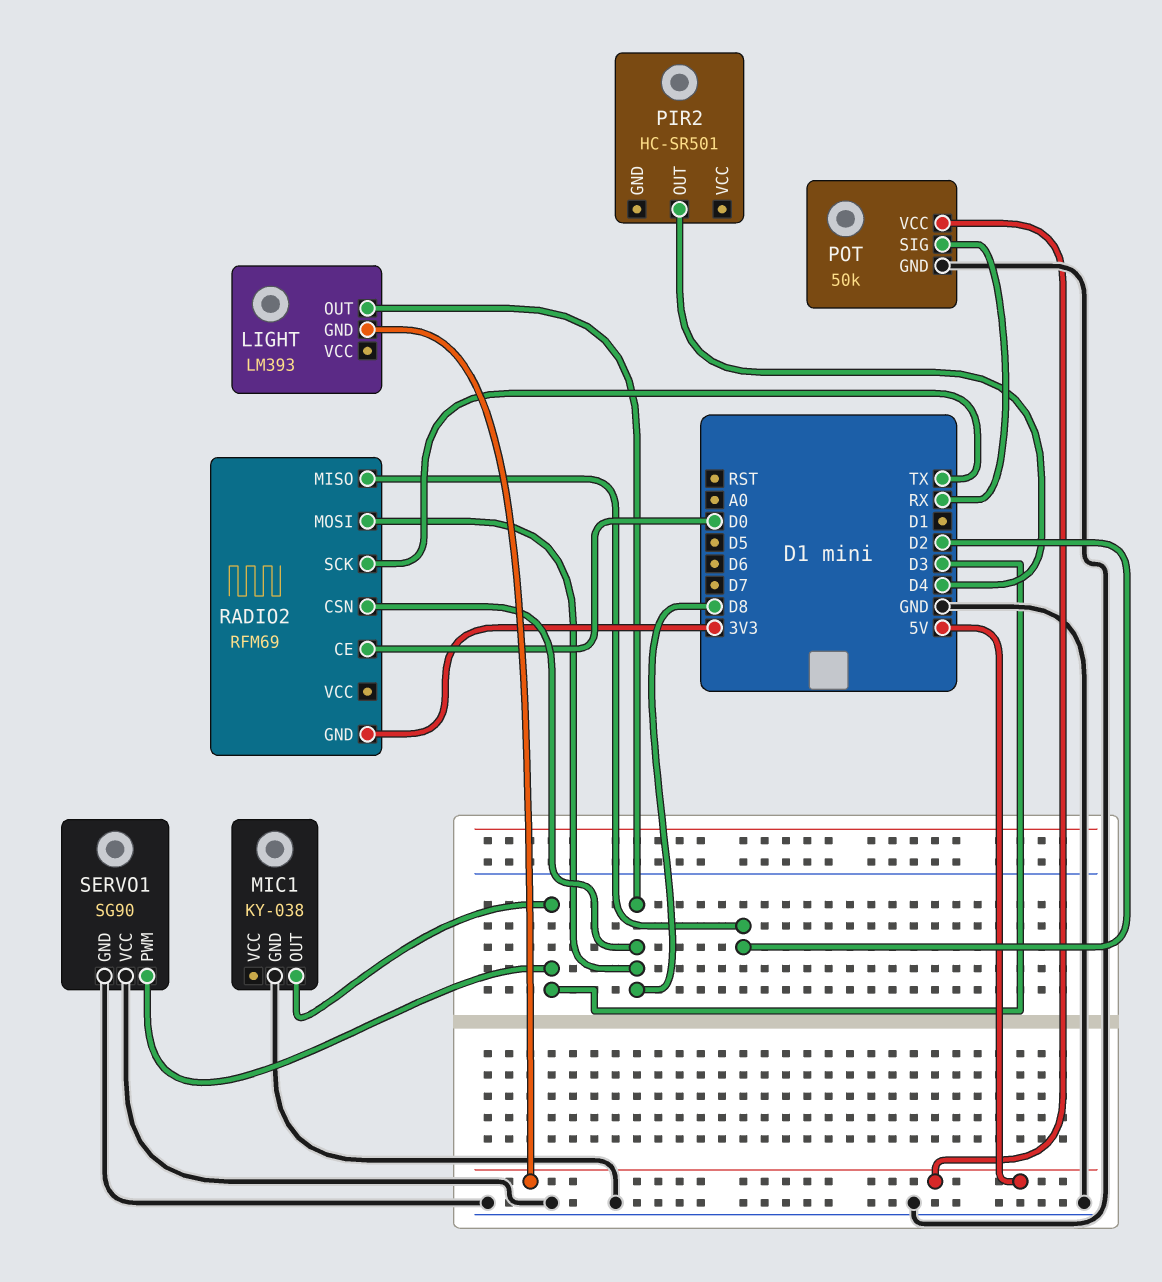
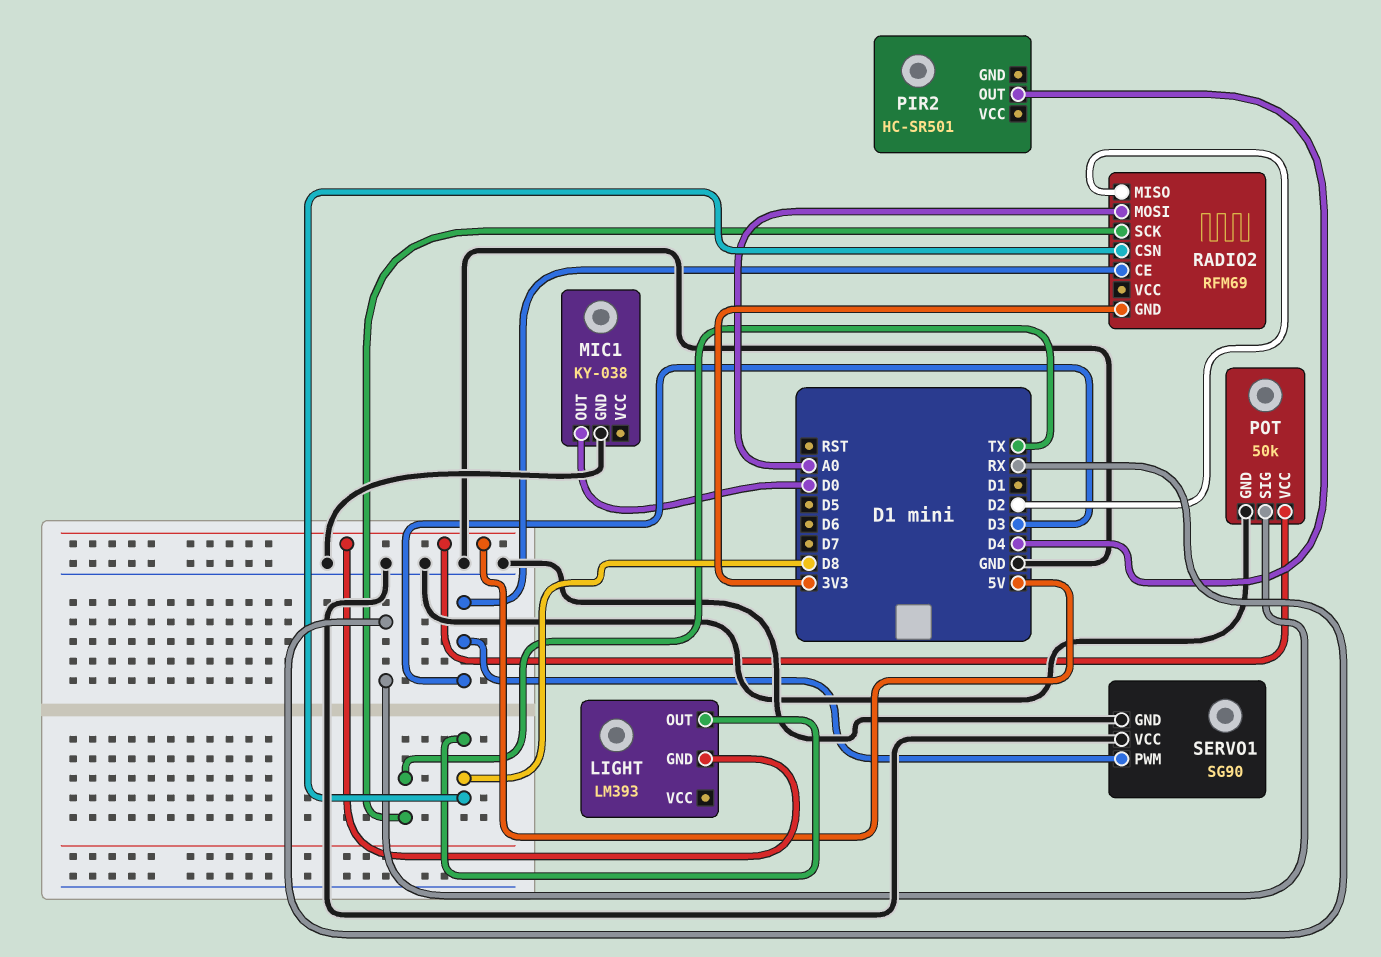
MIC1 pin OUT: D3 -> D0
RADIO2 pin CE: D0 -> D3
RADIO2 pin MOSI: D8 -> A0

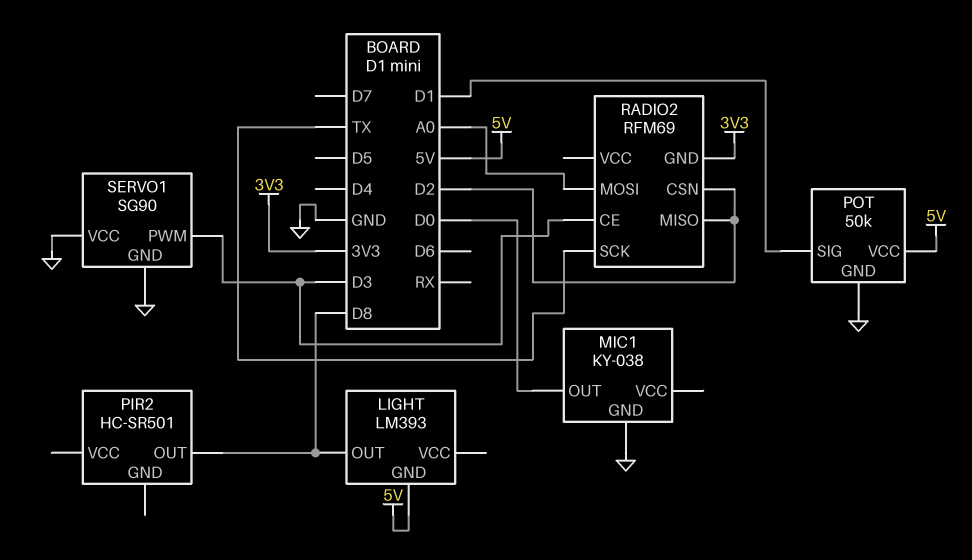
PIR2 pin OUT: D4 -> D8
POT pin SIG: RX -> D1
RADIO2 pin CSN: D8 -> D2

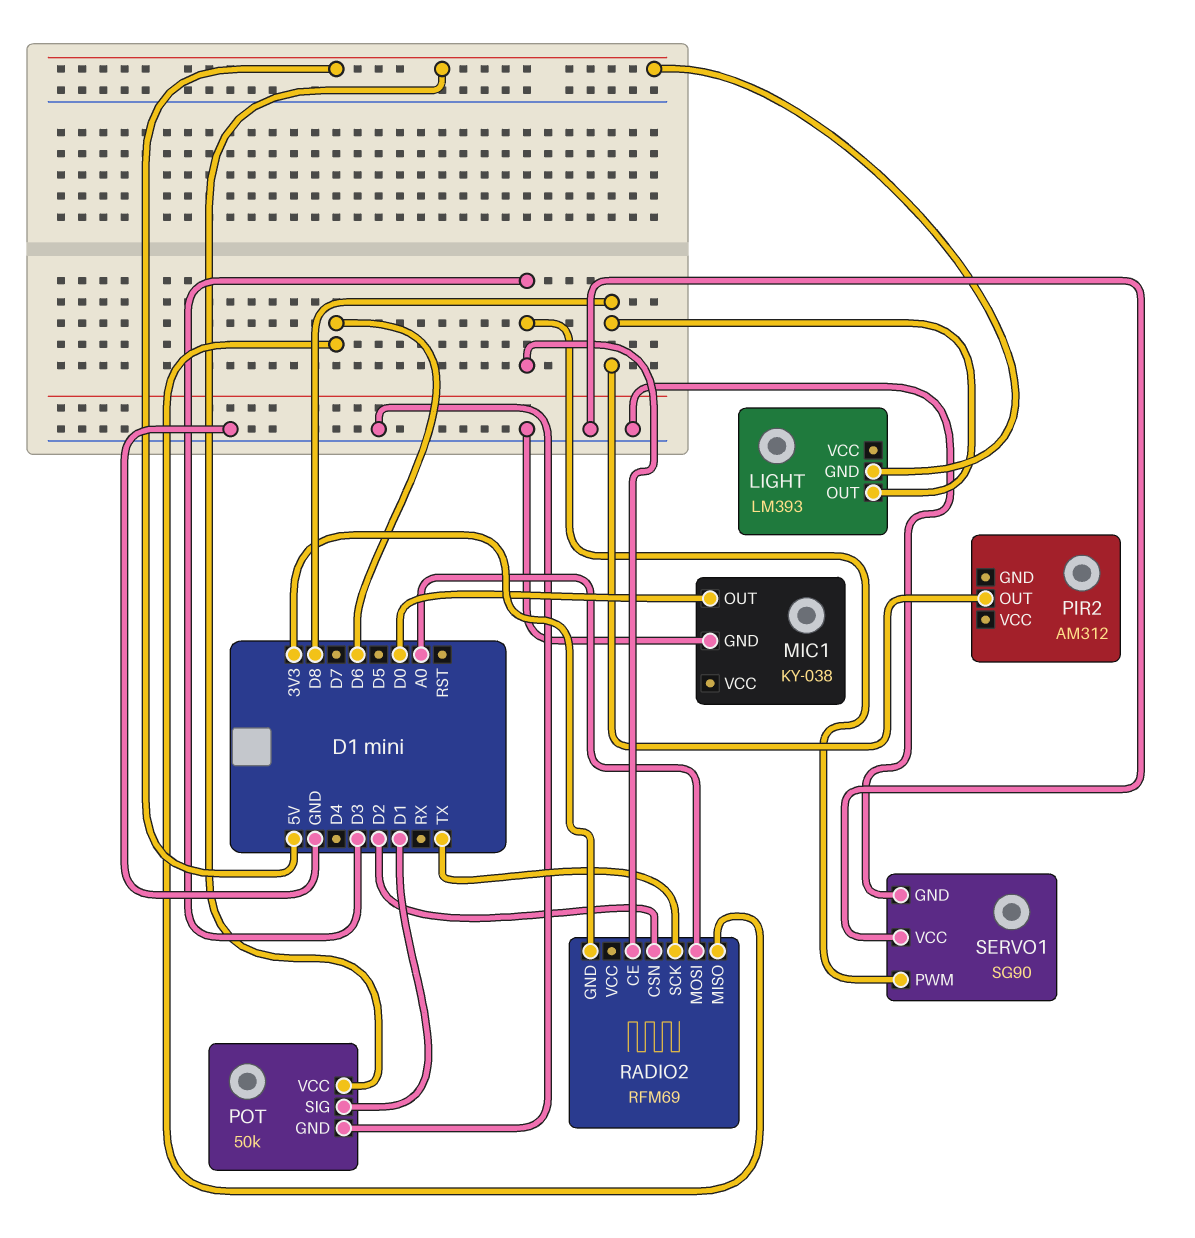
PIR2: HC-SR501 -> AM312
RADIO2 pin MISO: D2 -> D6

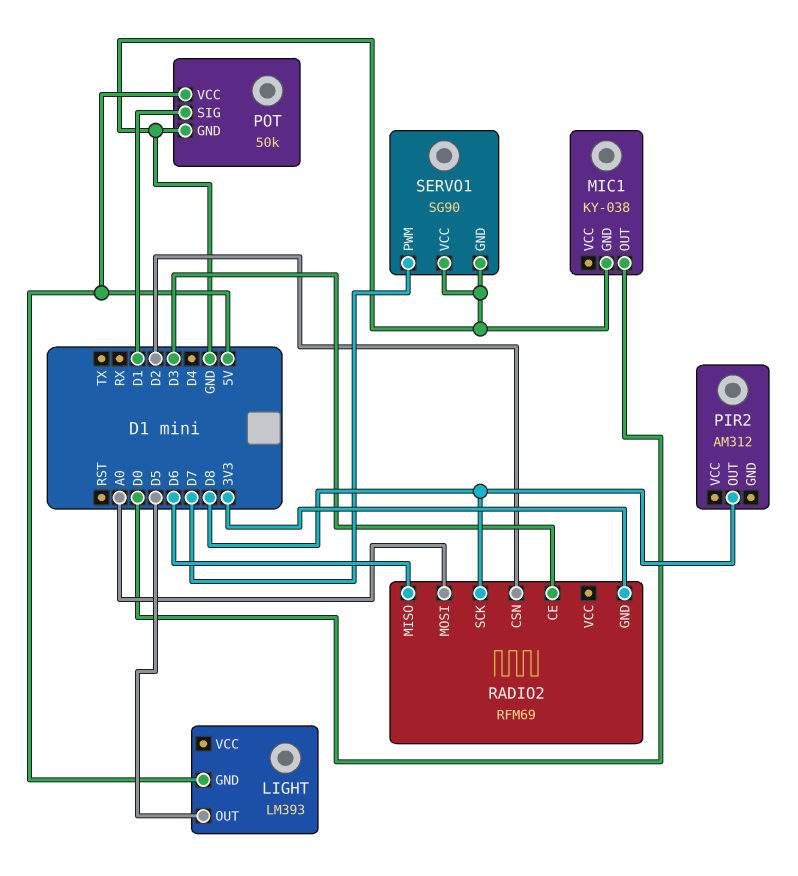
LIGHT pin OUT: D8 -> D5
RADIO2 pin SCK: TX -> D8
SERVO1 pin PWM: D3 -> D7

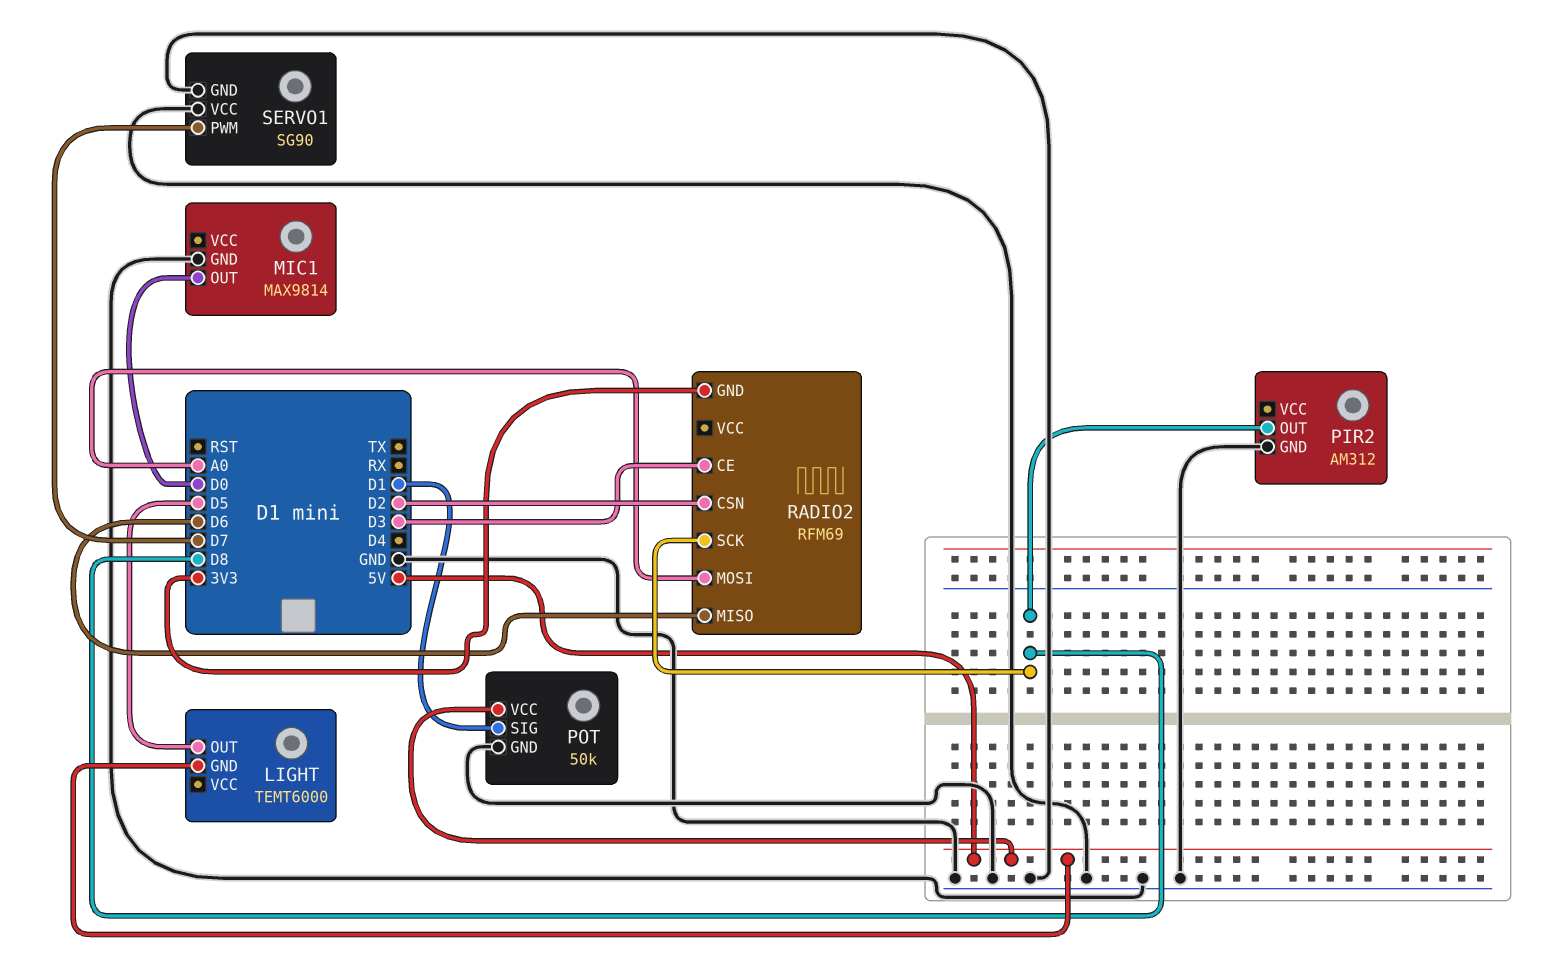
LIGHT: LM393 -> TEMT6000
MIC1: KY-038 -> MAX9814
PIR2 pin GND: none -> GND

